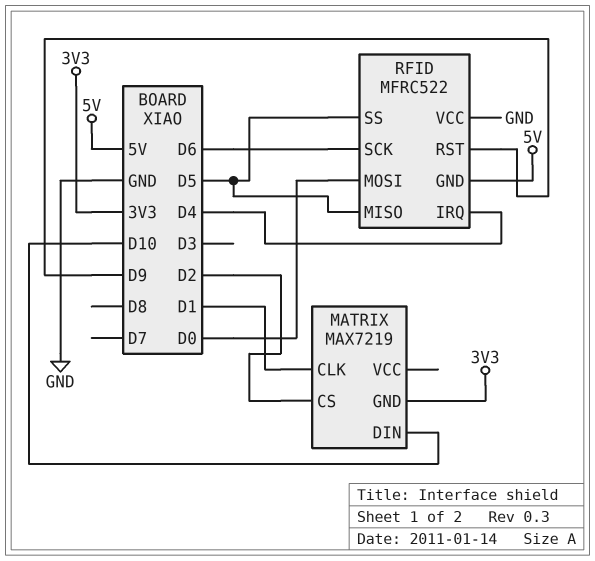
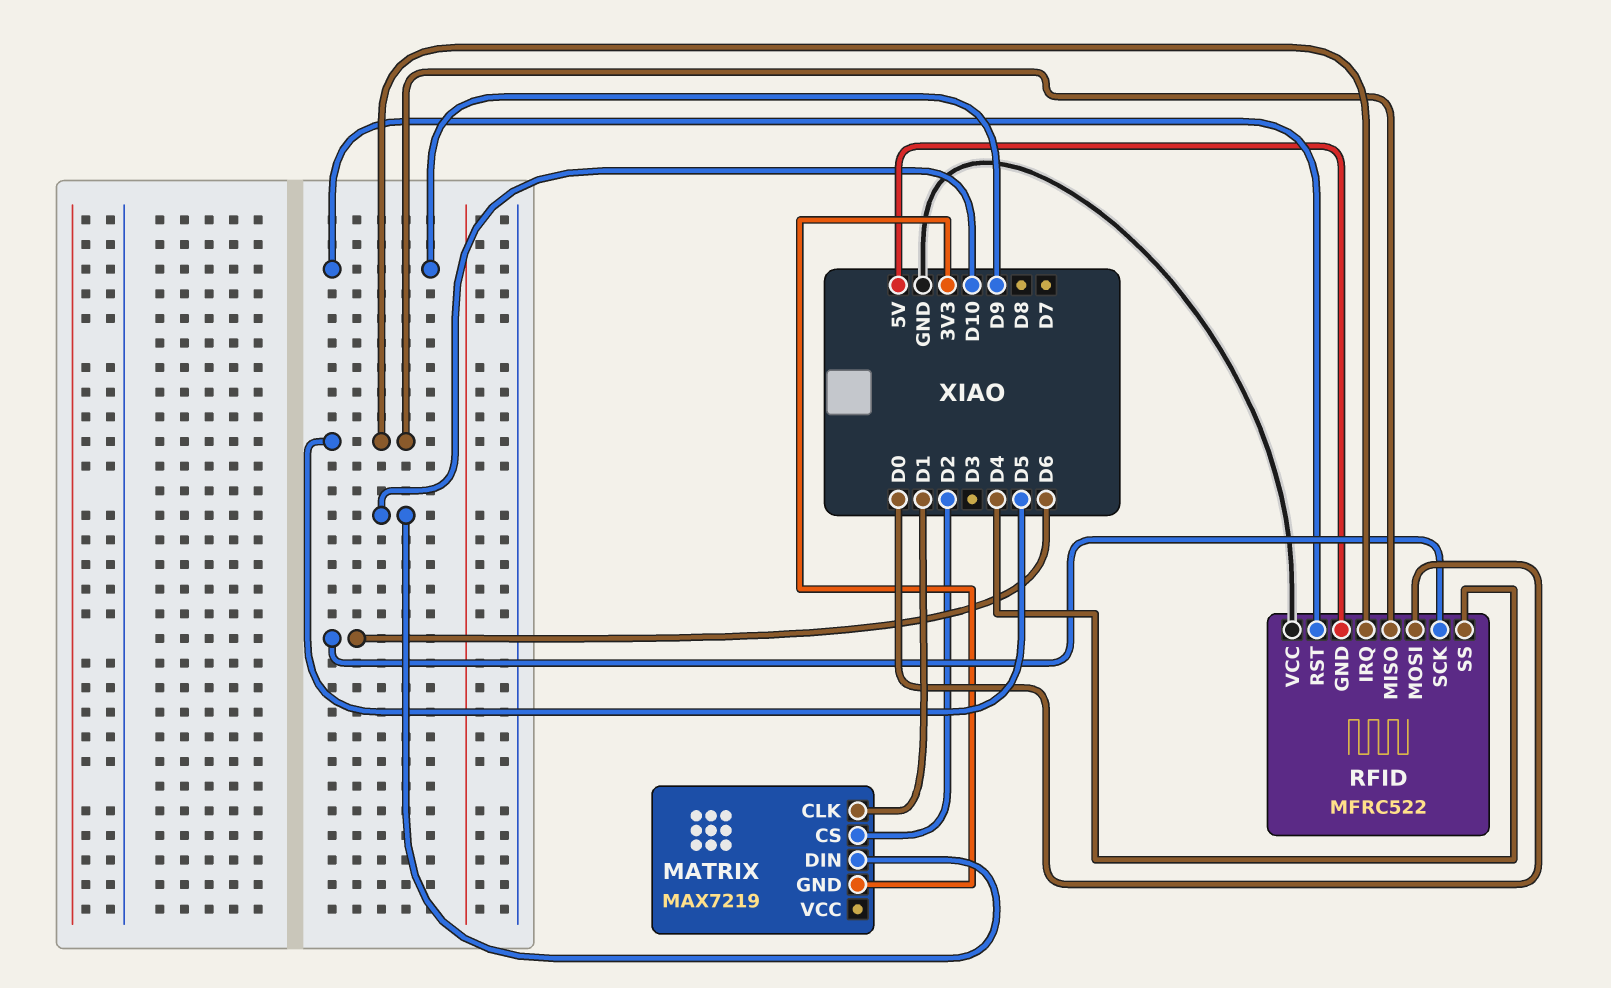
RFID pin IRQ: D4 -> D5
RFID pin SS: D5 -> D4

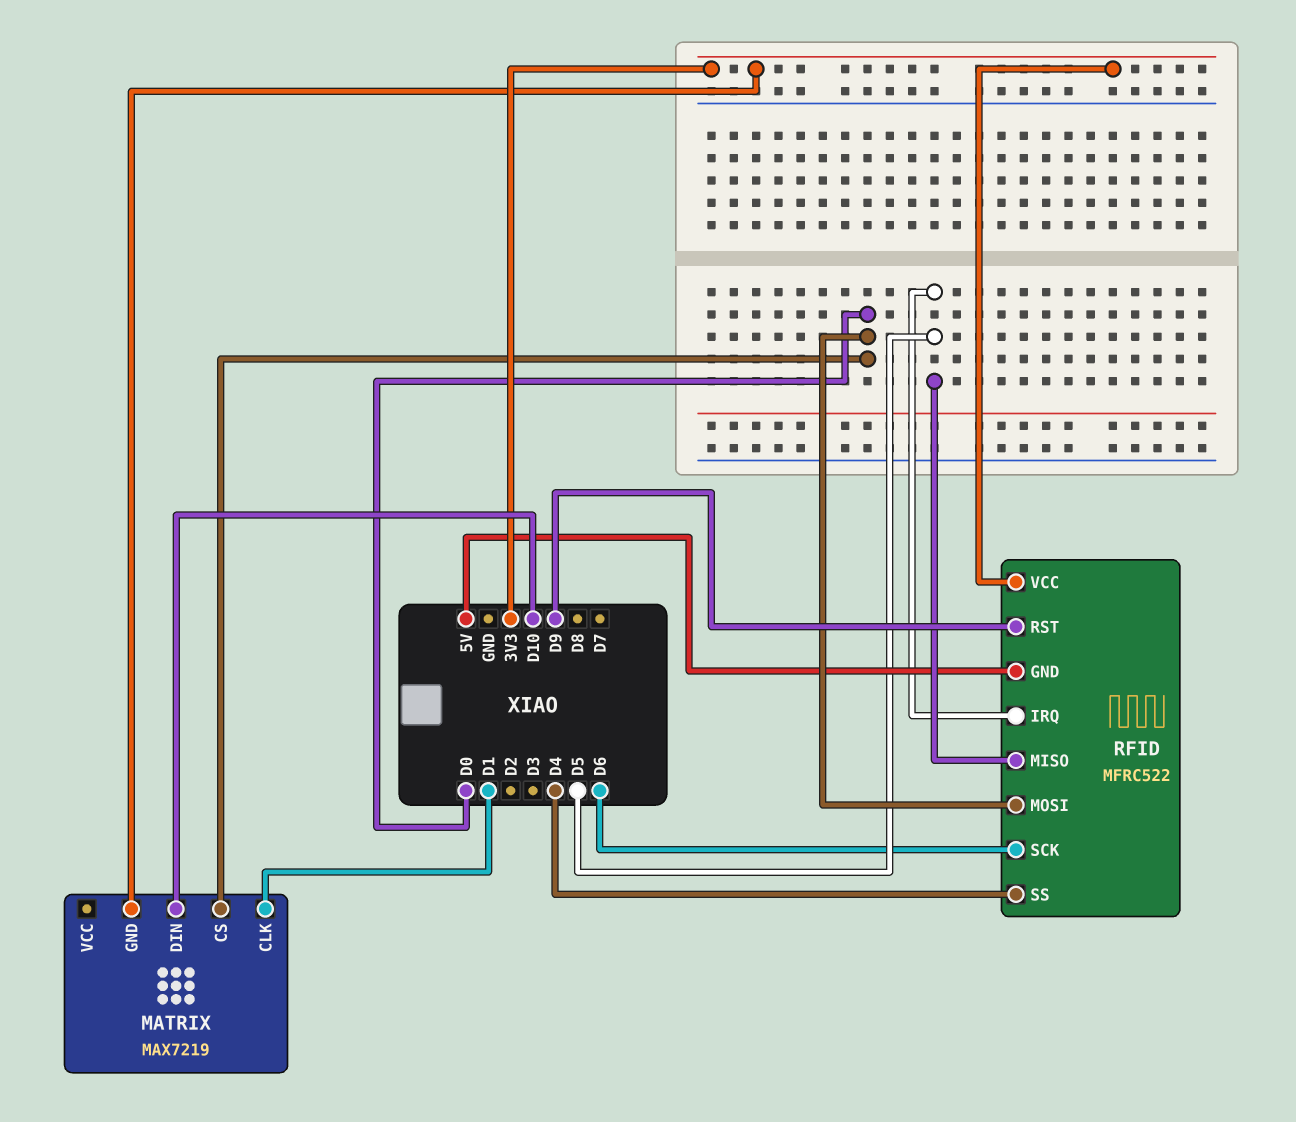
MATRIX pin CS: D2 -> D0
RFID pin VCC: GND -> 3V3

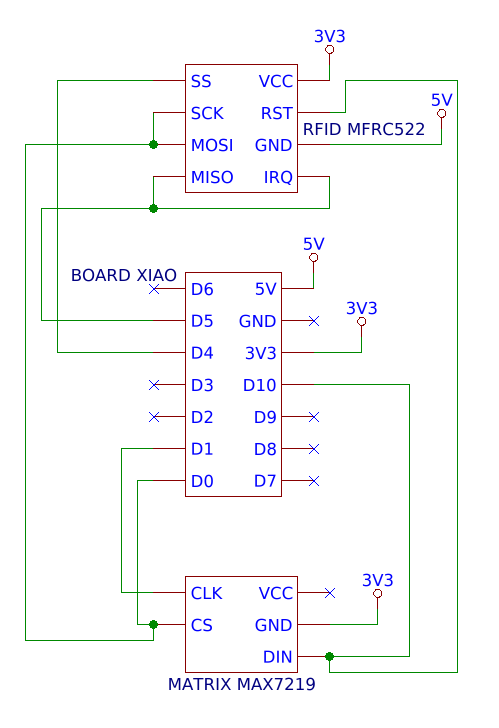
RFID pin RST: D9 -> D10
RFID pin SCK: D6 -> D0

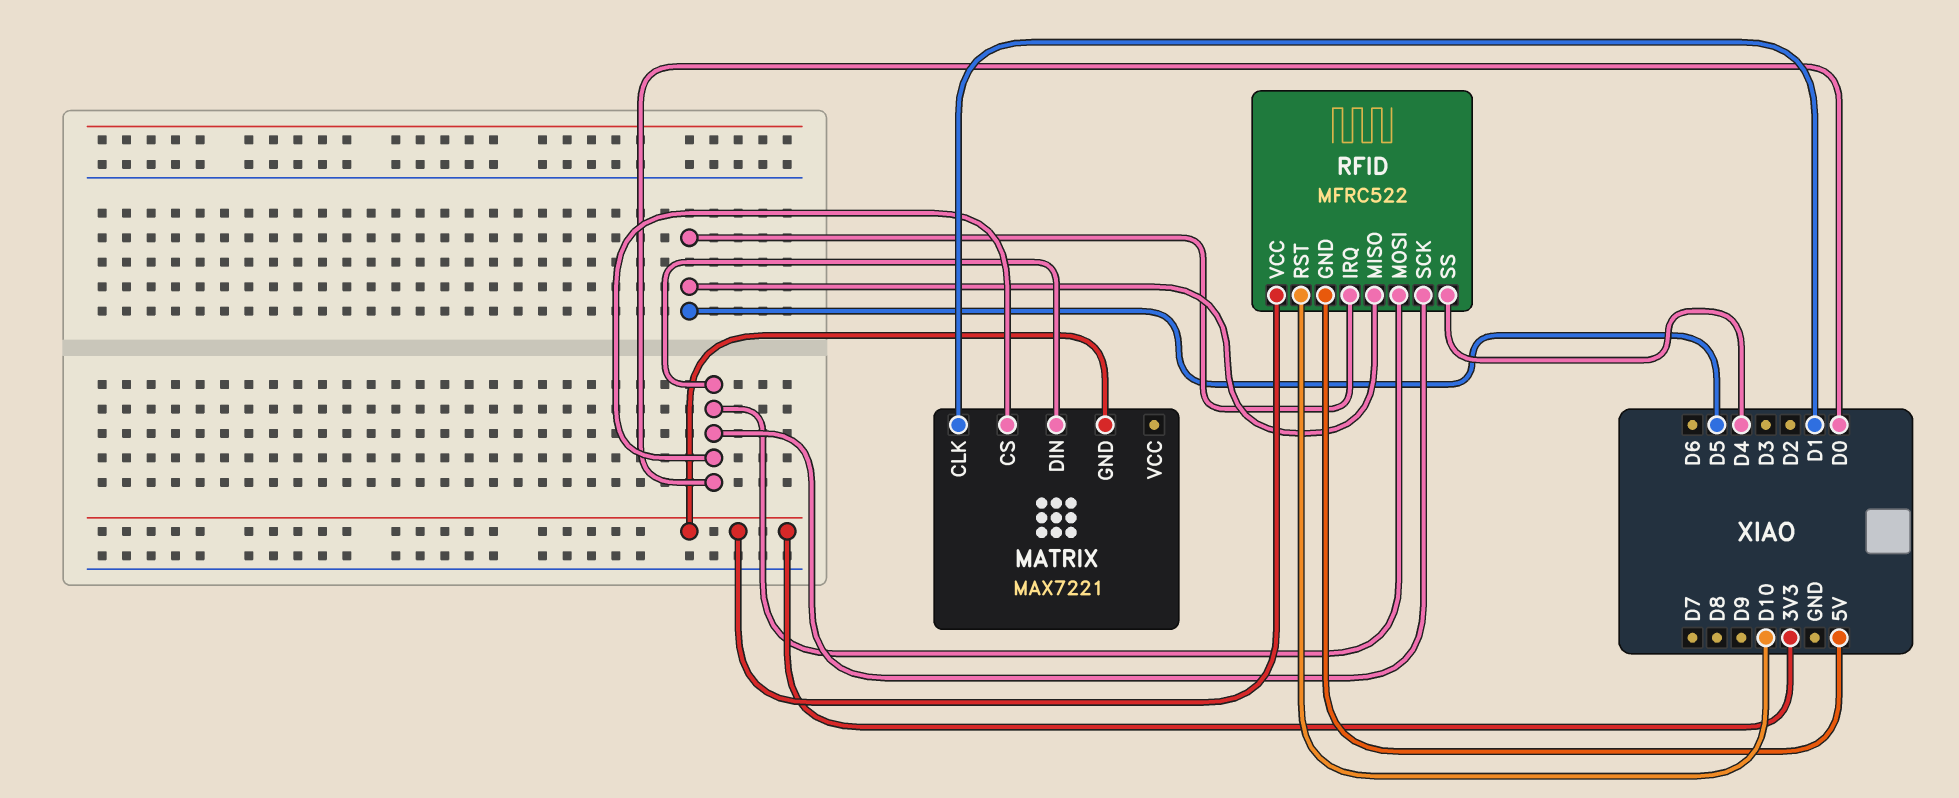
MATRIX: MAX7219 -> MAX7221
MATRIX pin DIN: D10 -> D0

